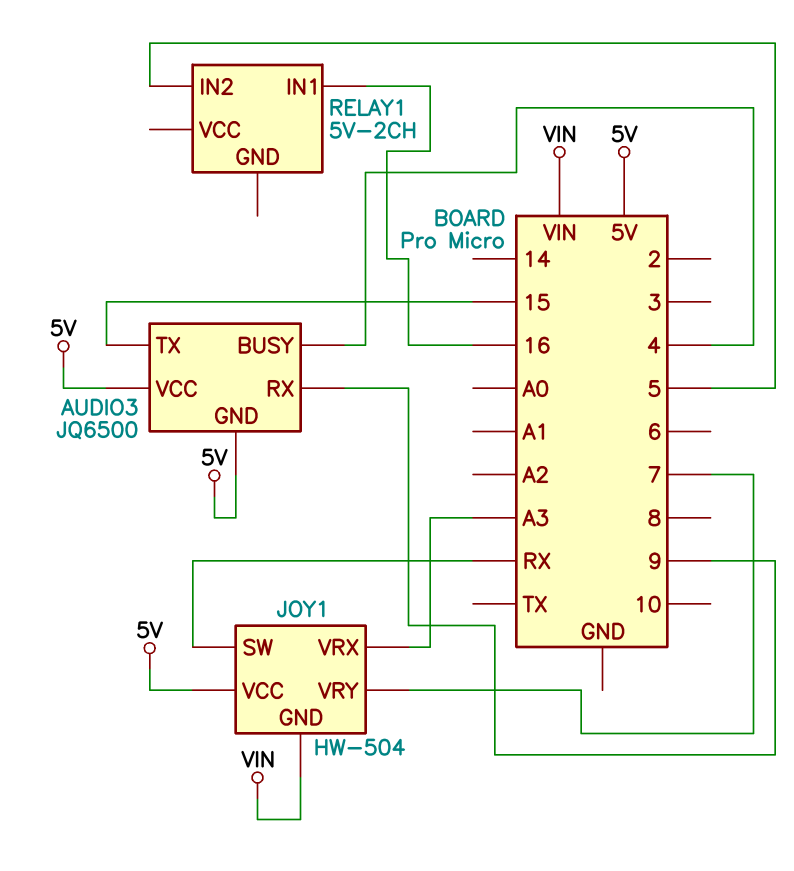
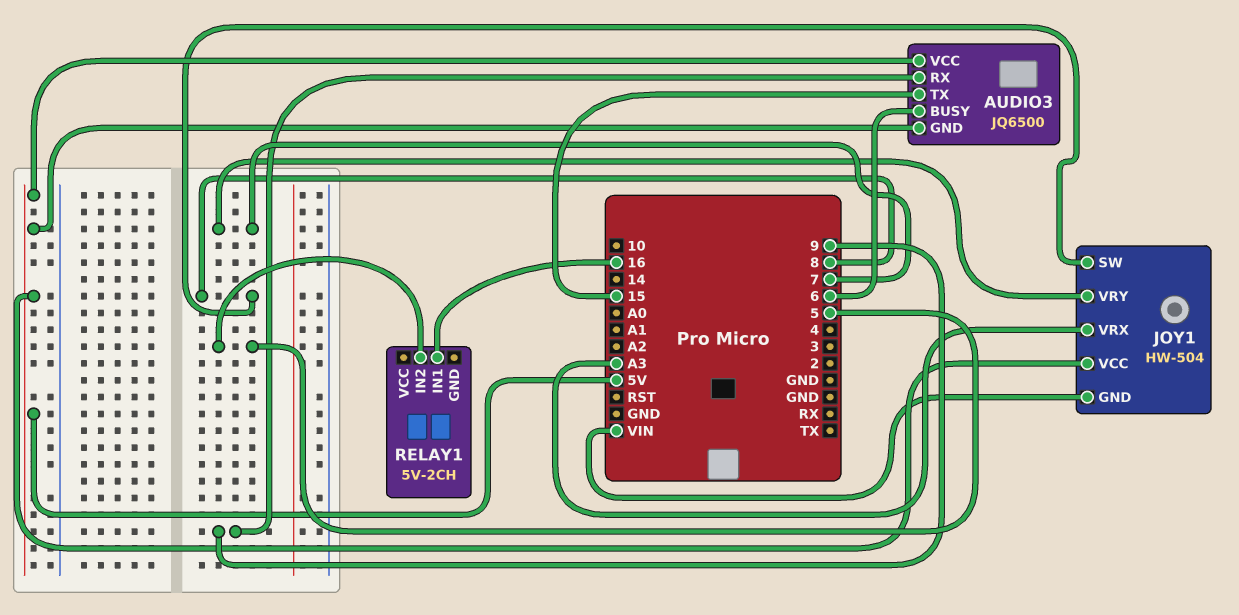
AUDIO3 pin BUSY: 4 -> 6
JOY1 pin SW: RX -> 8

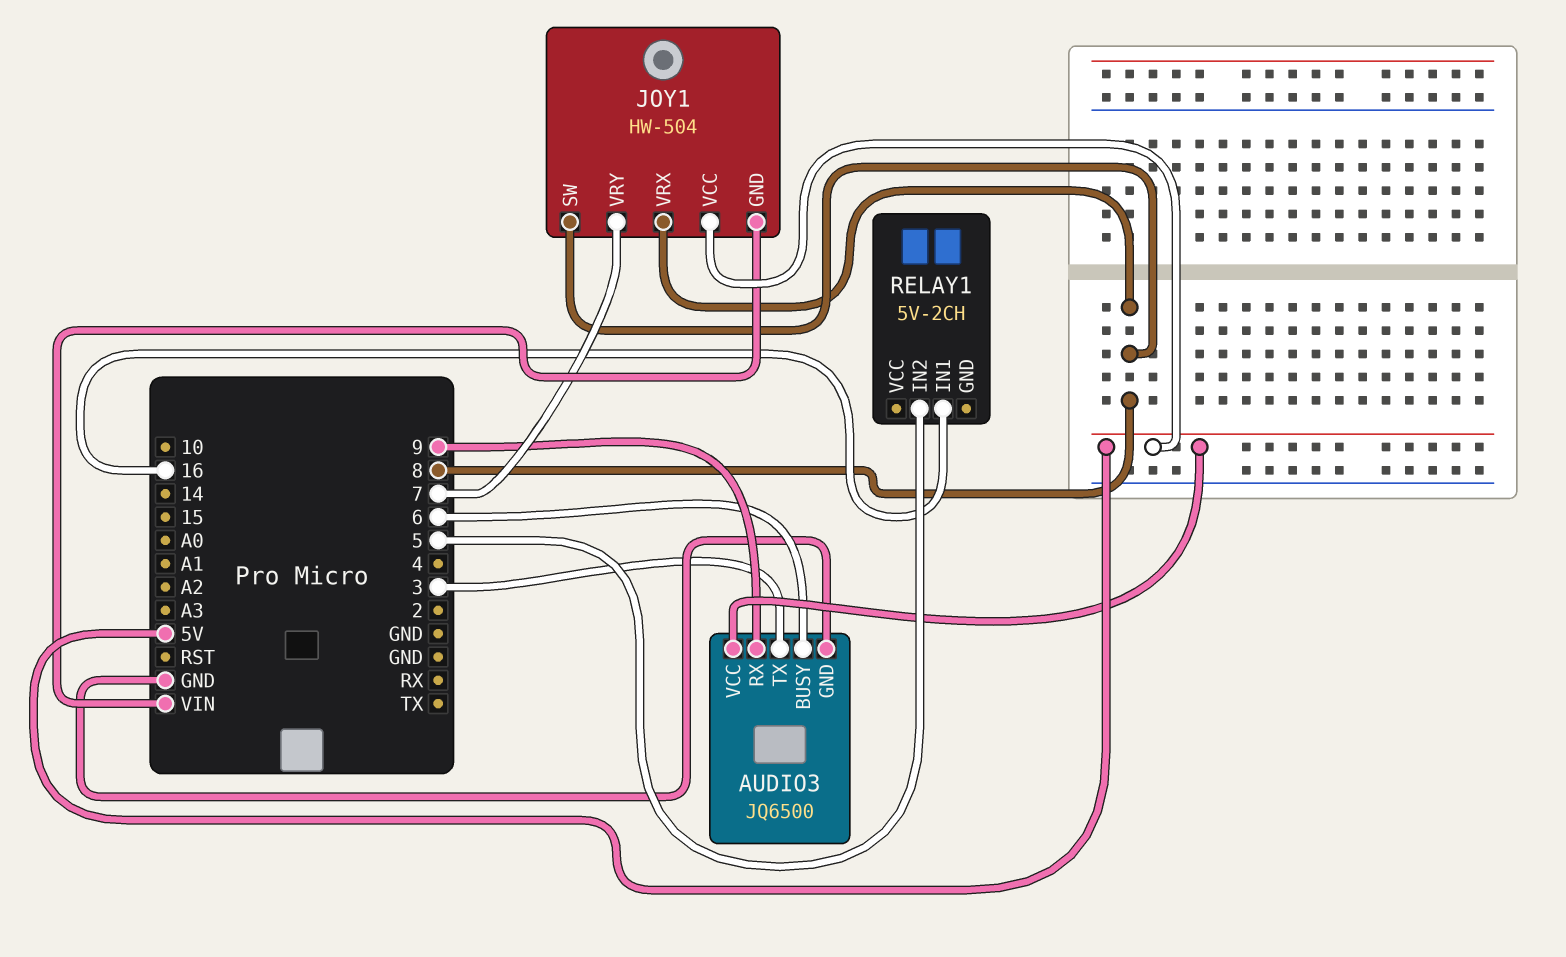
AUDIO3 pin GND: 5V -> GND
AUDIO3 pin TX: 15 -> 3
JOY1 pin VRX: A3 -> 8

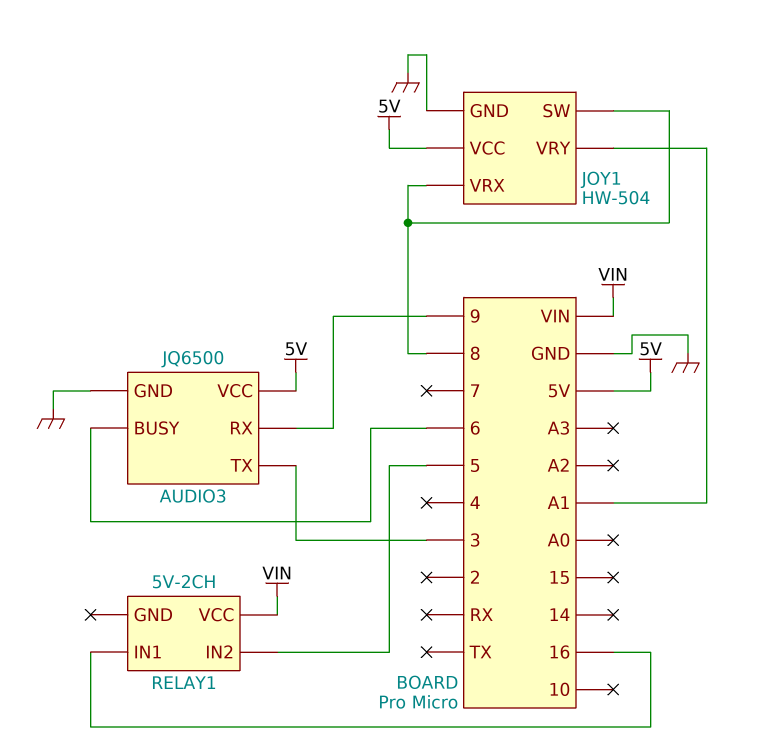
JOY1 pin GND: VIN -> GND
JOY1 pin VRY: 7 -> A1
RELAY1 pin VCC: none -> VIN

